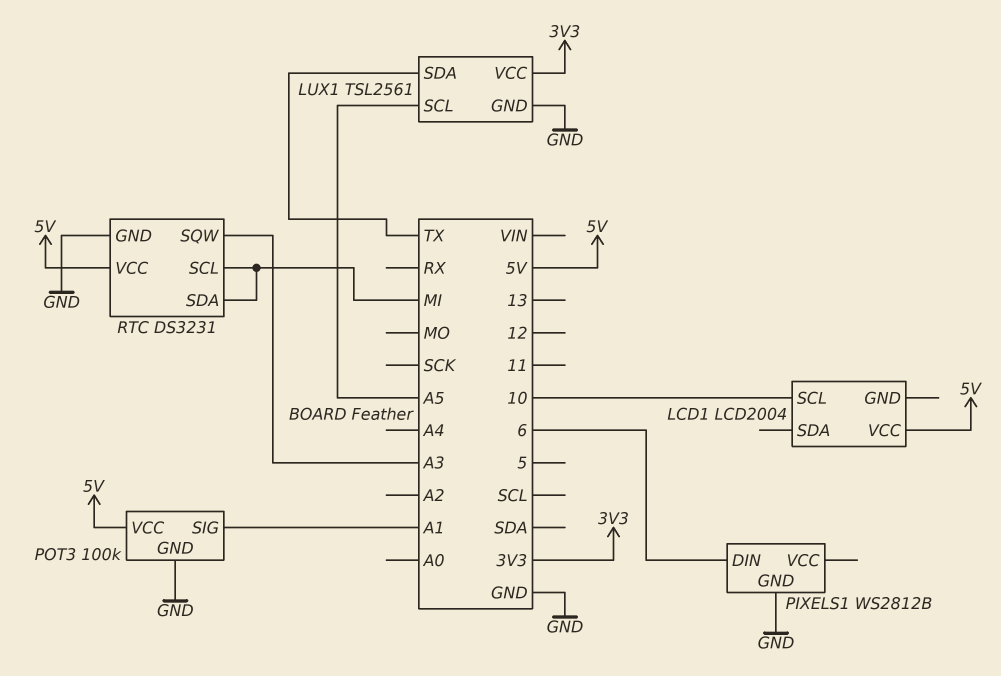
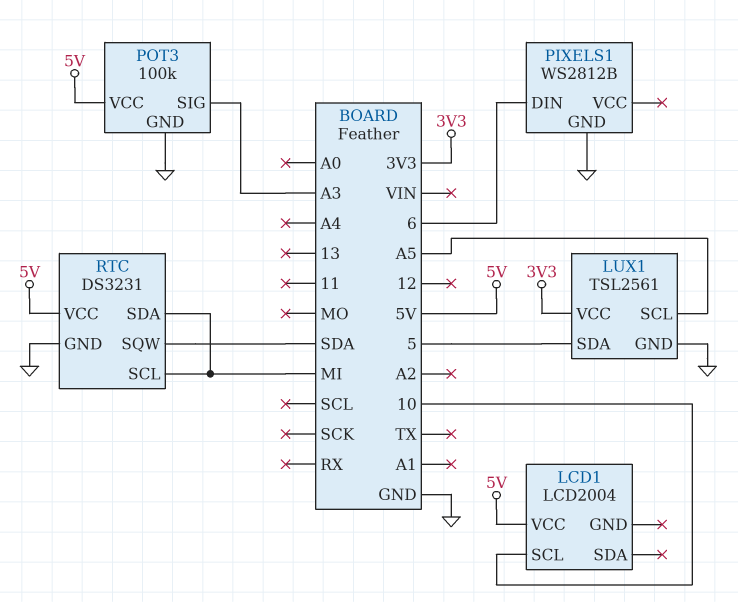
LUX1 pin SDA: TX -> 5
POT3 pin SIG: A1 -> A3
RTC pin SQW: A3 -> SDA

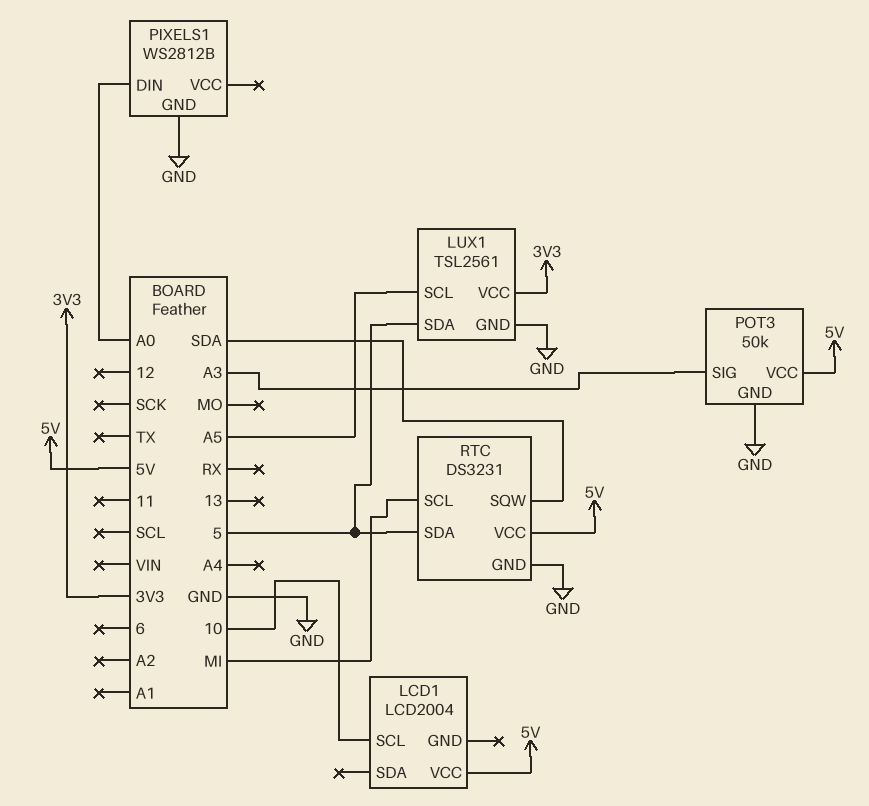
PIXELS1 pin DIN: 6 -> A0
POT3: 100k -> 50k
RTC pin SDA: MI -> 5

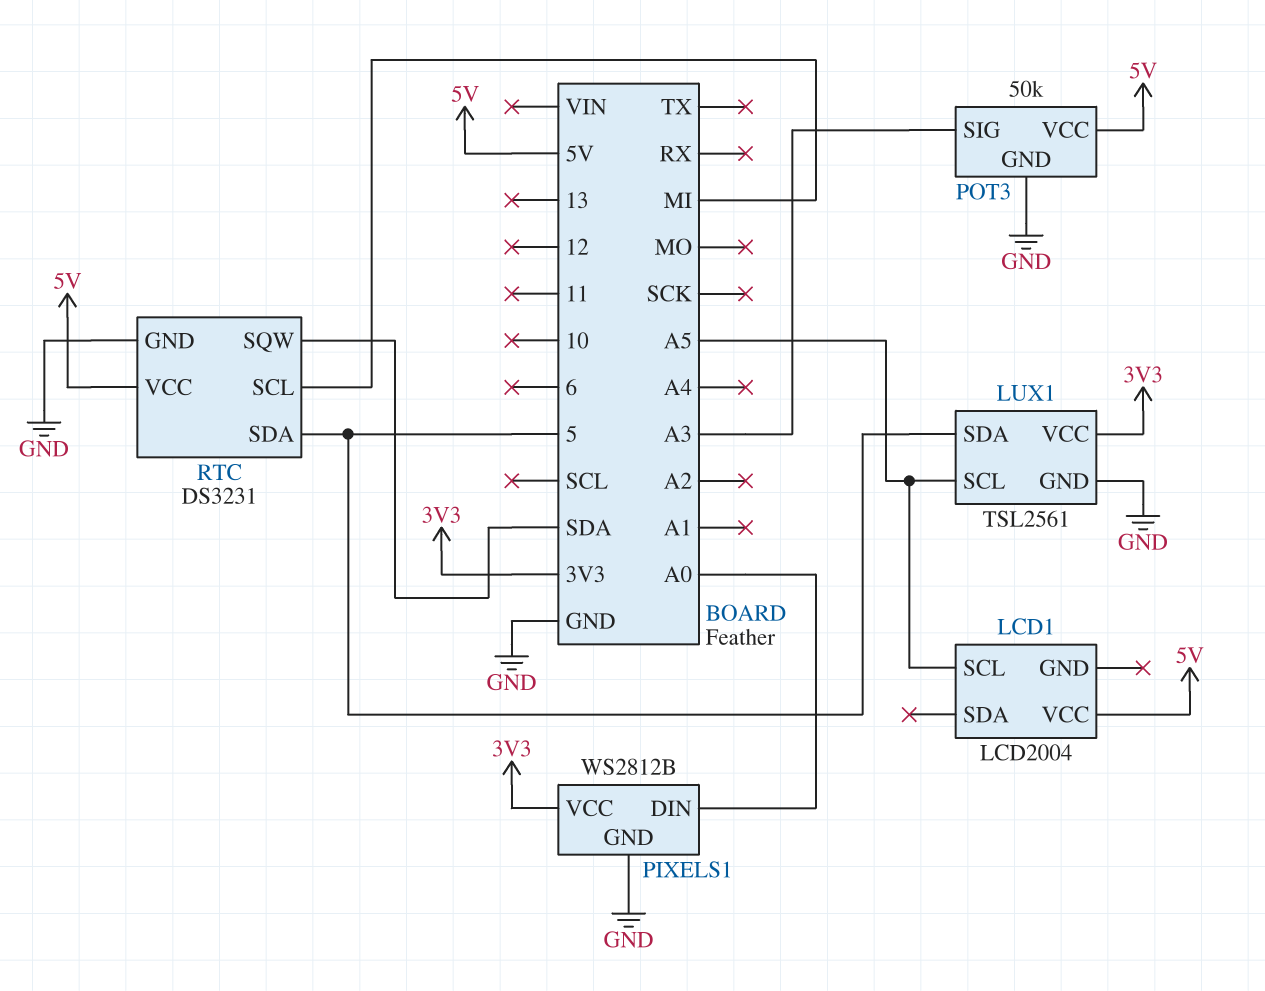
LCD1 pin SCL: 10 -> A5
PIXELS1 pin VCC: none -> 3V3

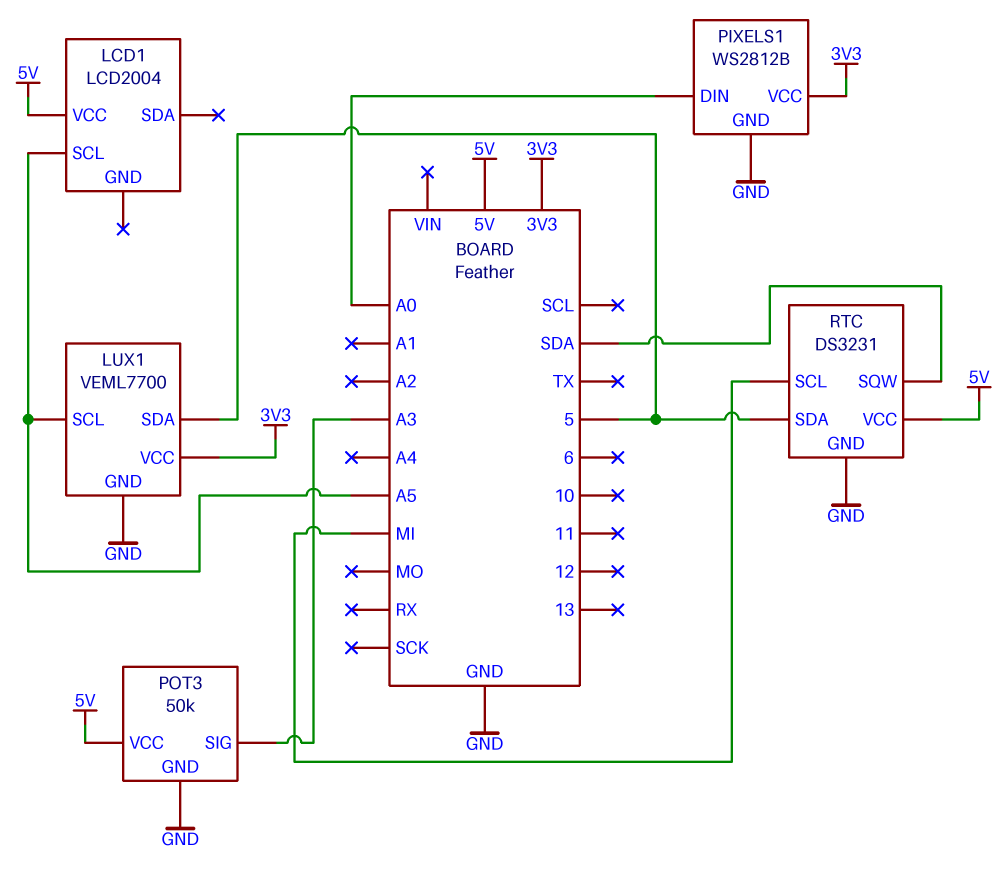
LUX1: TSL2561 -> VEML7700

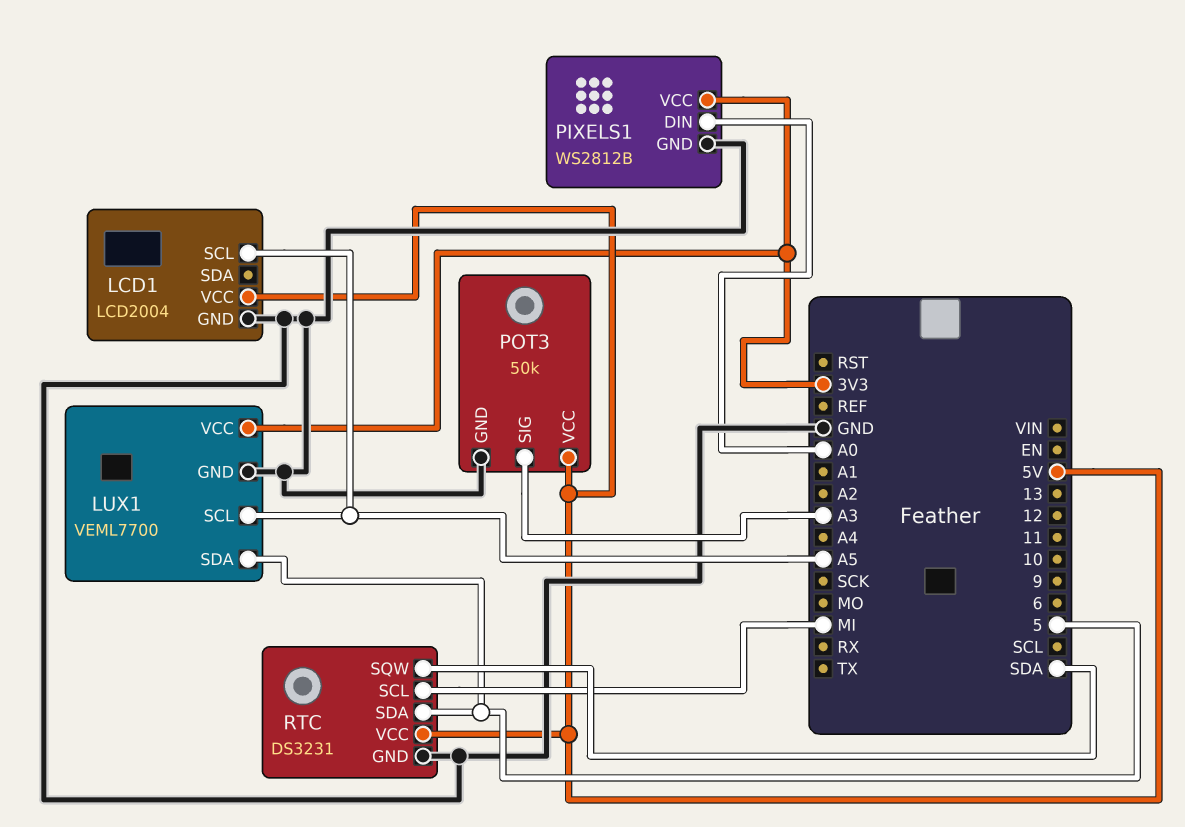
LCD1 pin GND: none -> GND

